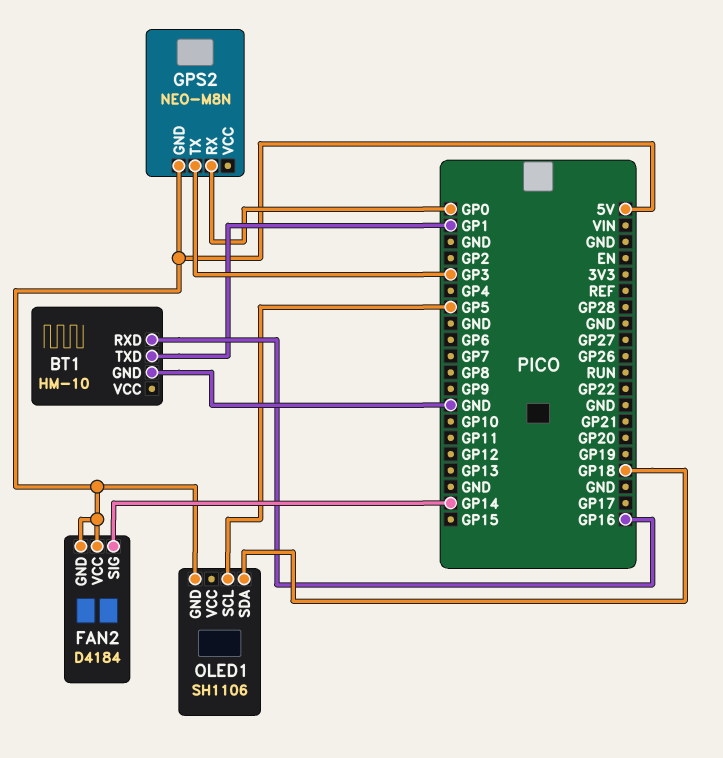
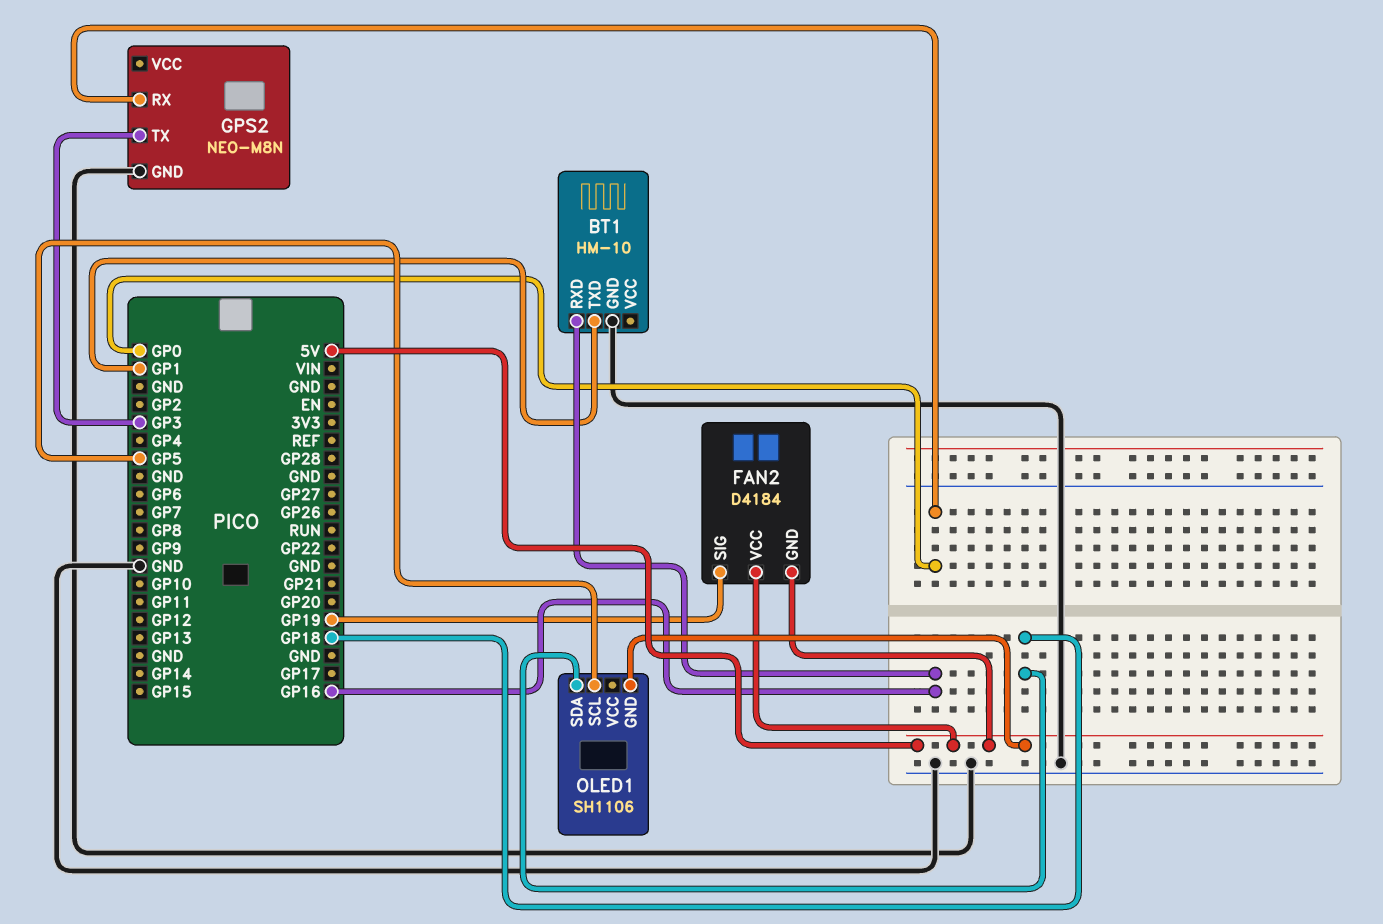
FAN2 pin SIG: GP14 -> GP19
GPS2 pin GND: 5V -> GND

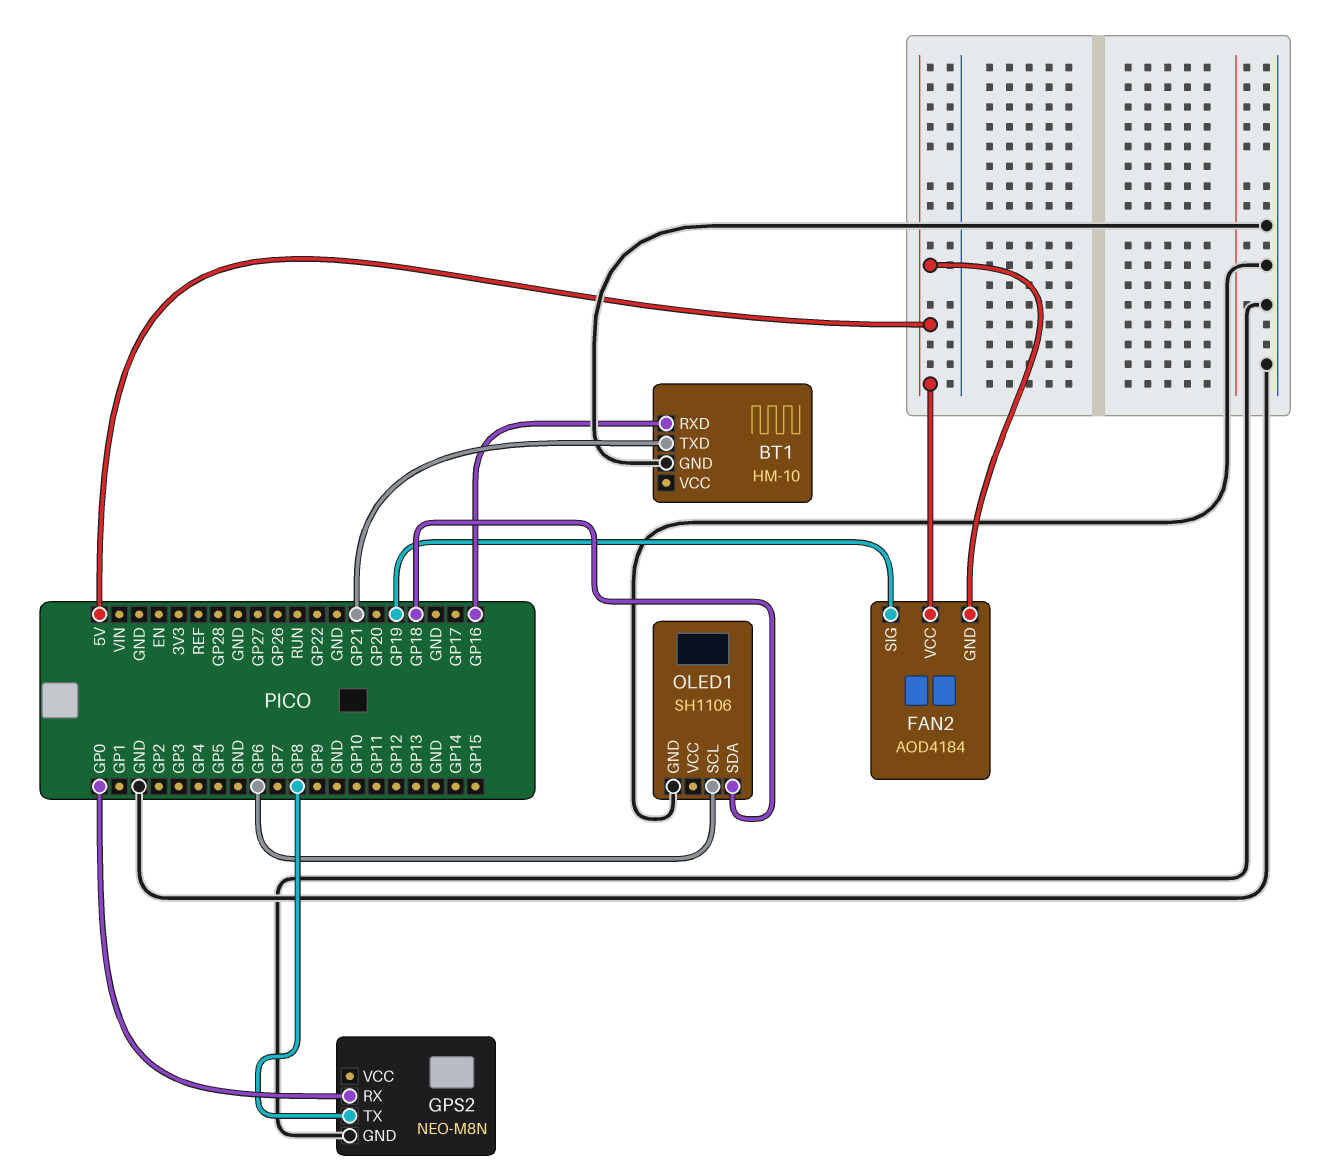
BT1 pin TXD: GP1 -> GP21
FAN2: D4184 -> AOD4184
GPS2 pin TX: GP3 -> GP8
OLED1 pin GND: 5V -> GND
OLED1 pin SCL: GP5 -> GP6

